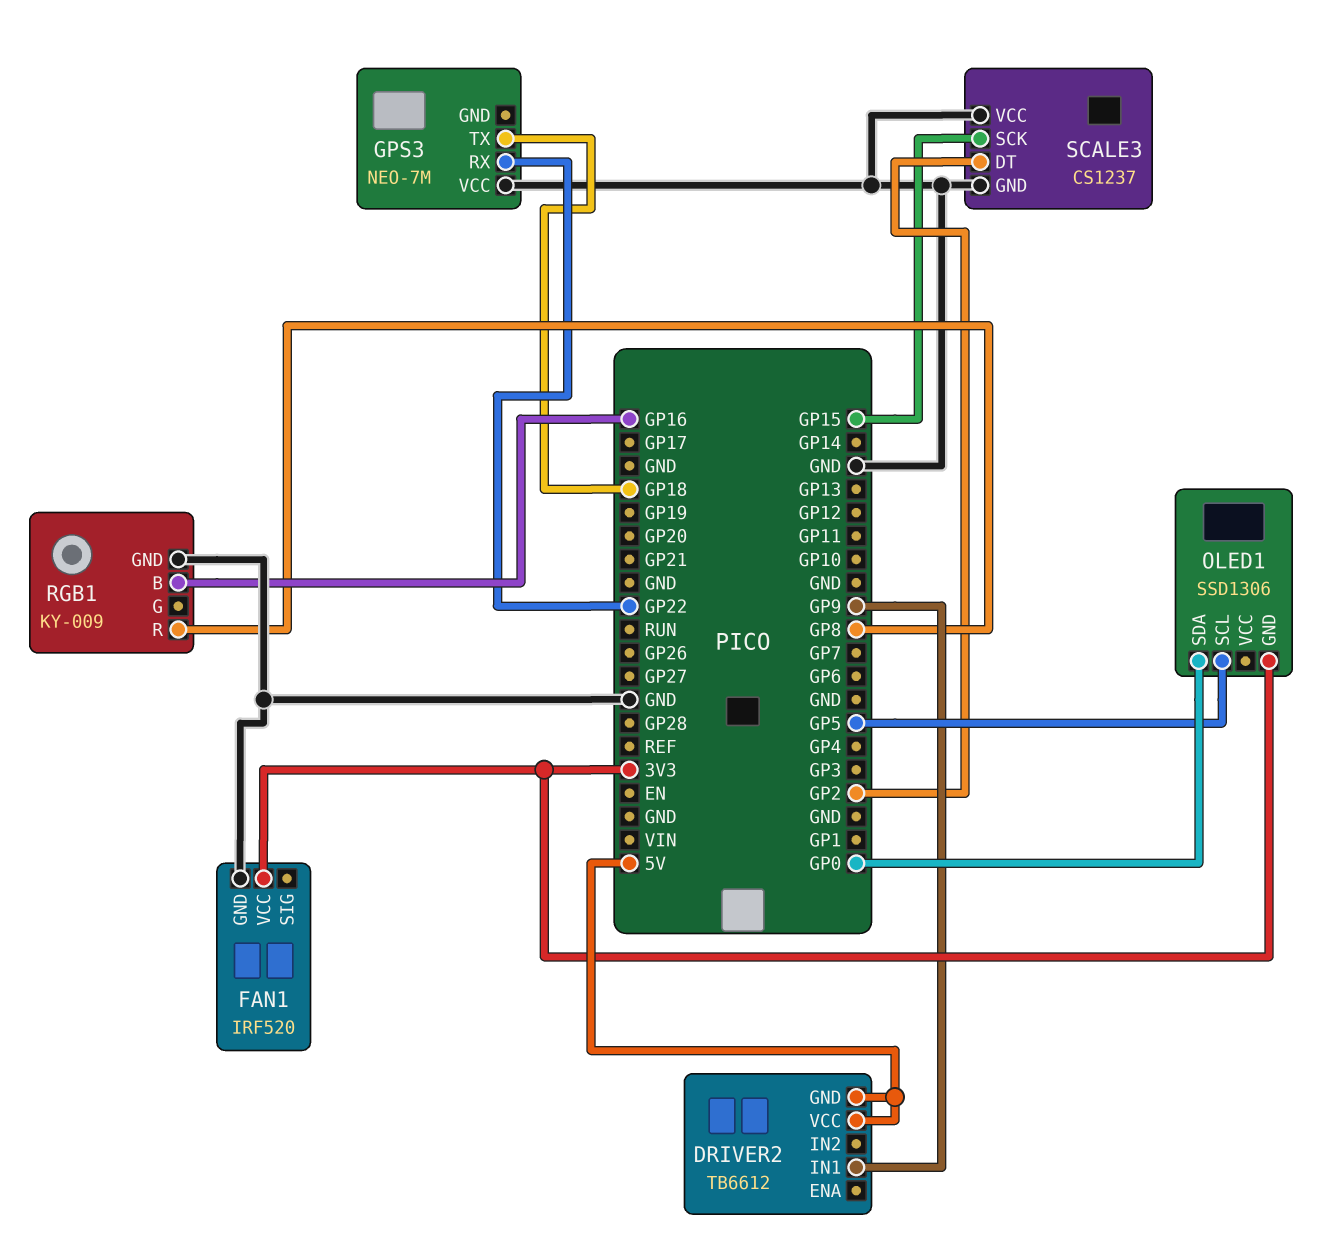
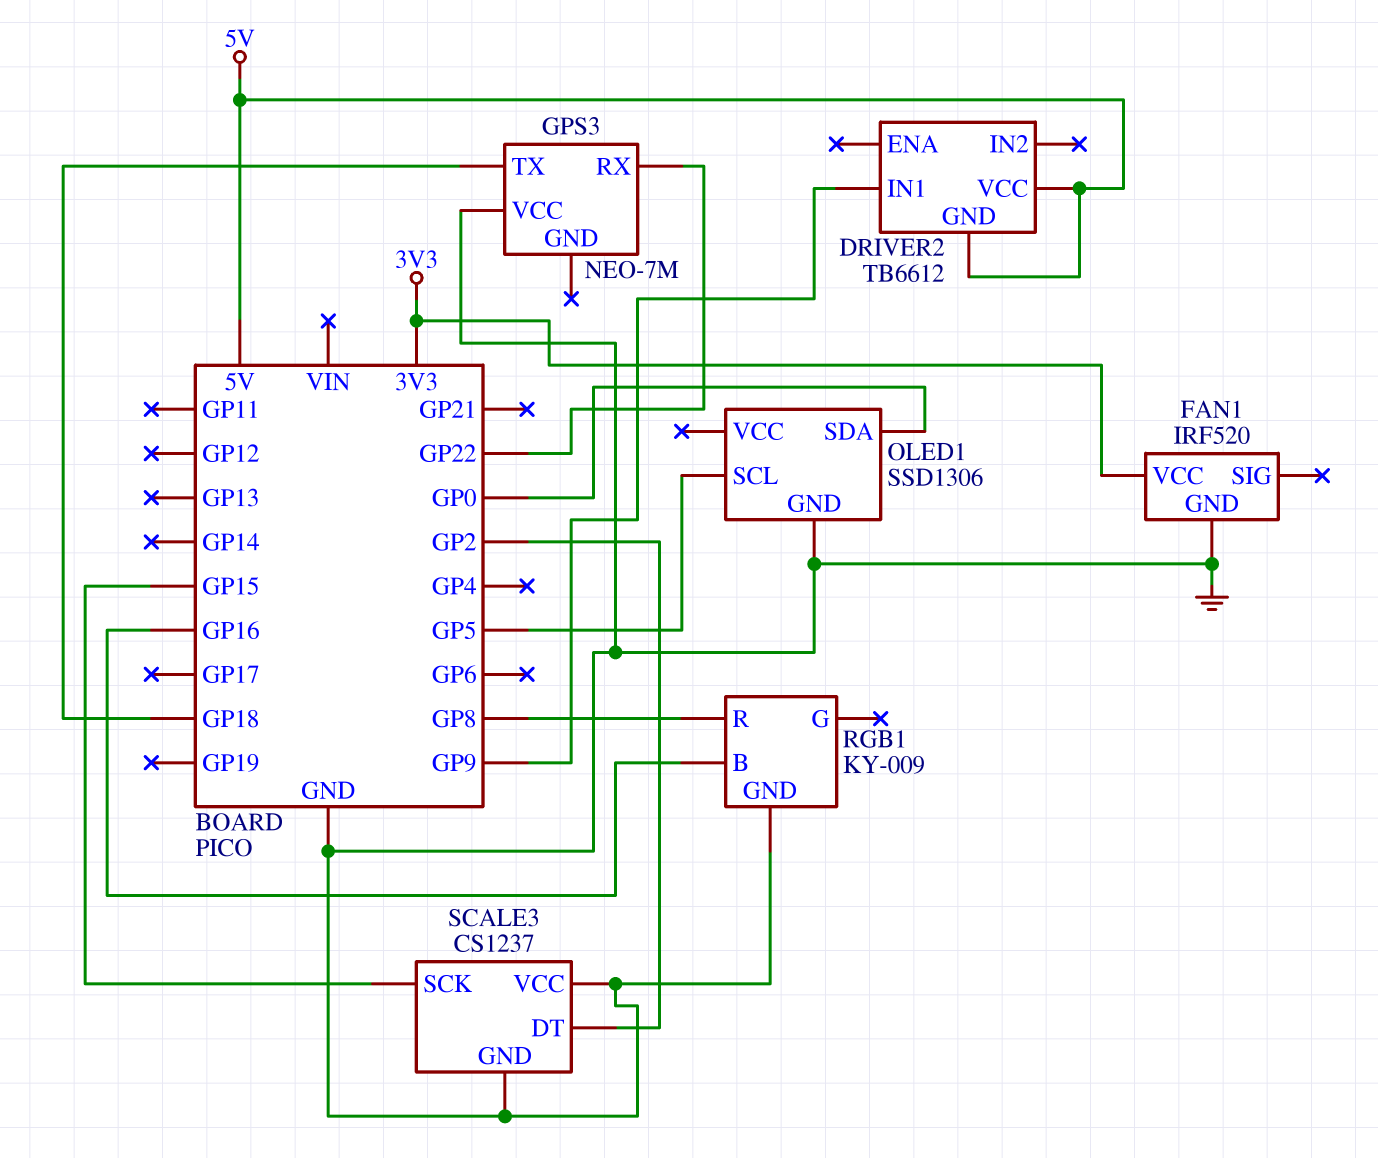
OLED1 pin GND: 3V3 -> GND

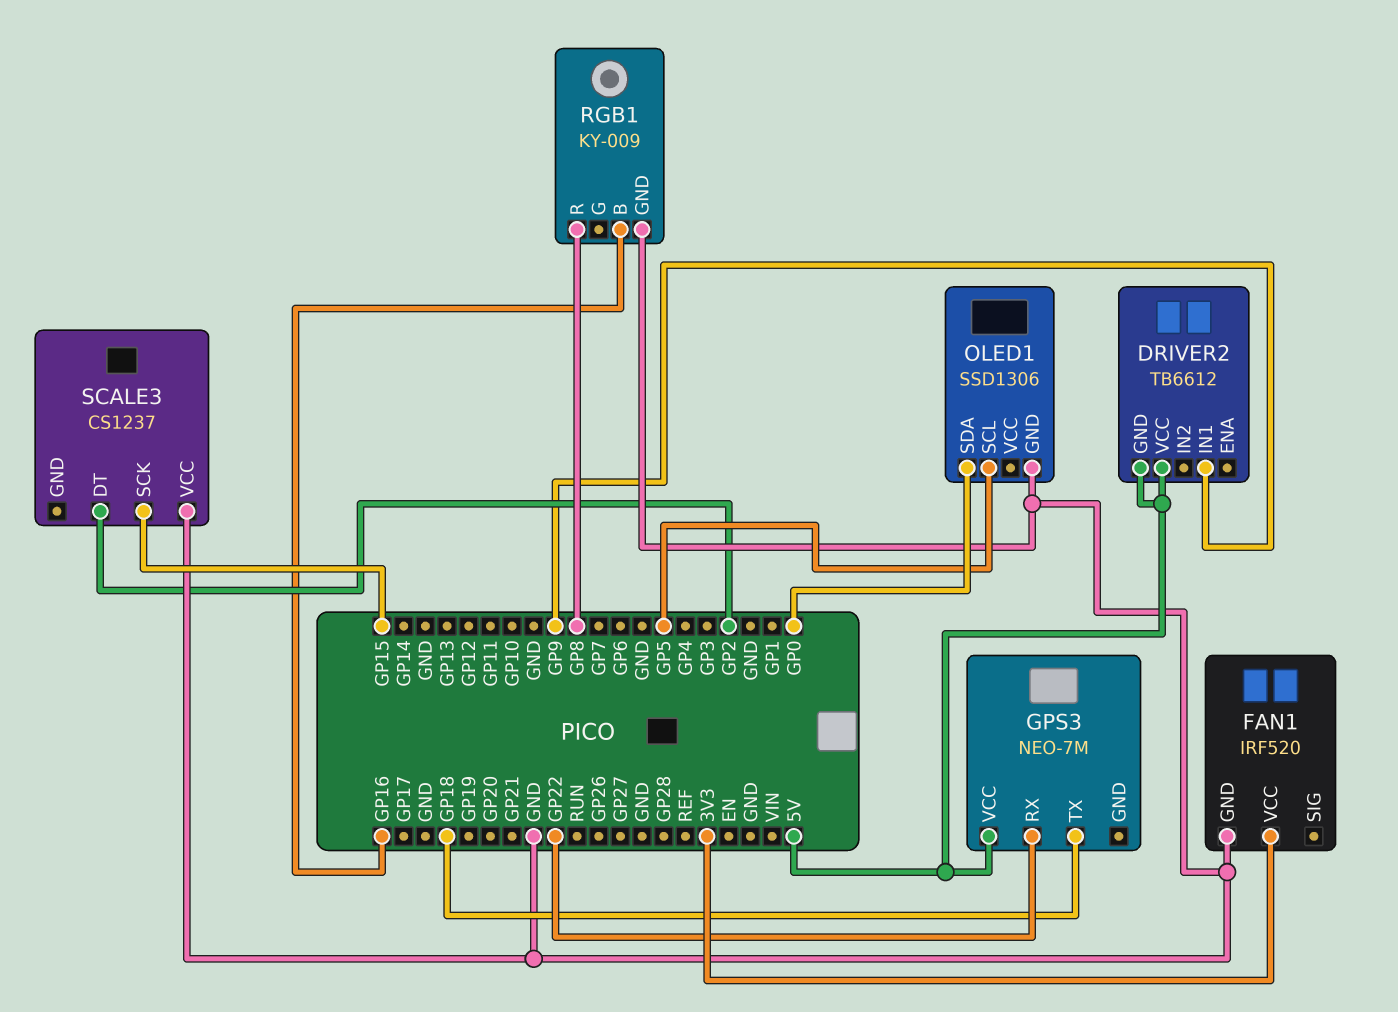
GPS3 pin VCC: GND -> 5V
SCALE3 pin GND: GND -> none

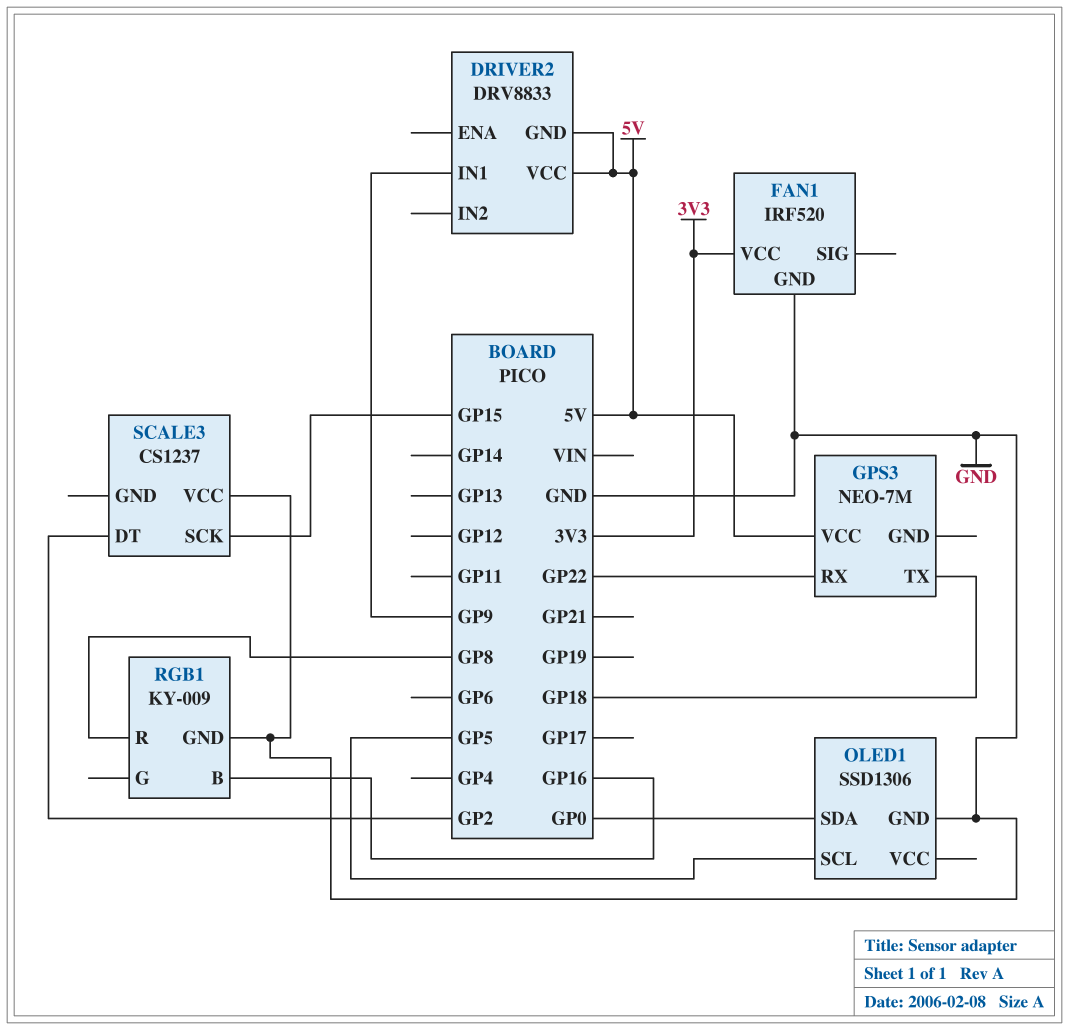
DRIVER2: TB6612 -> DRV8833

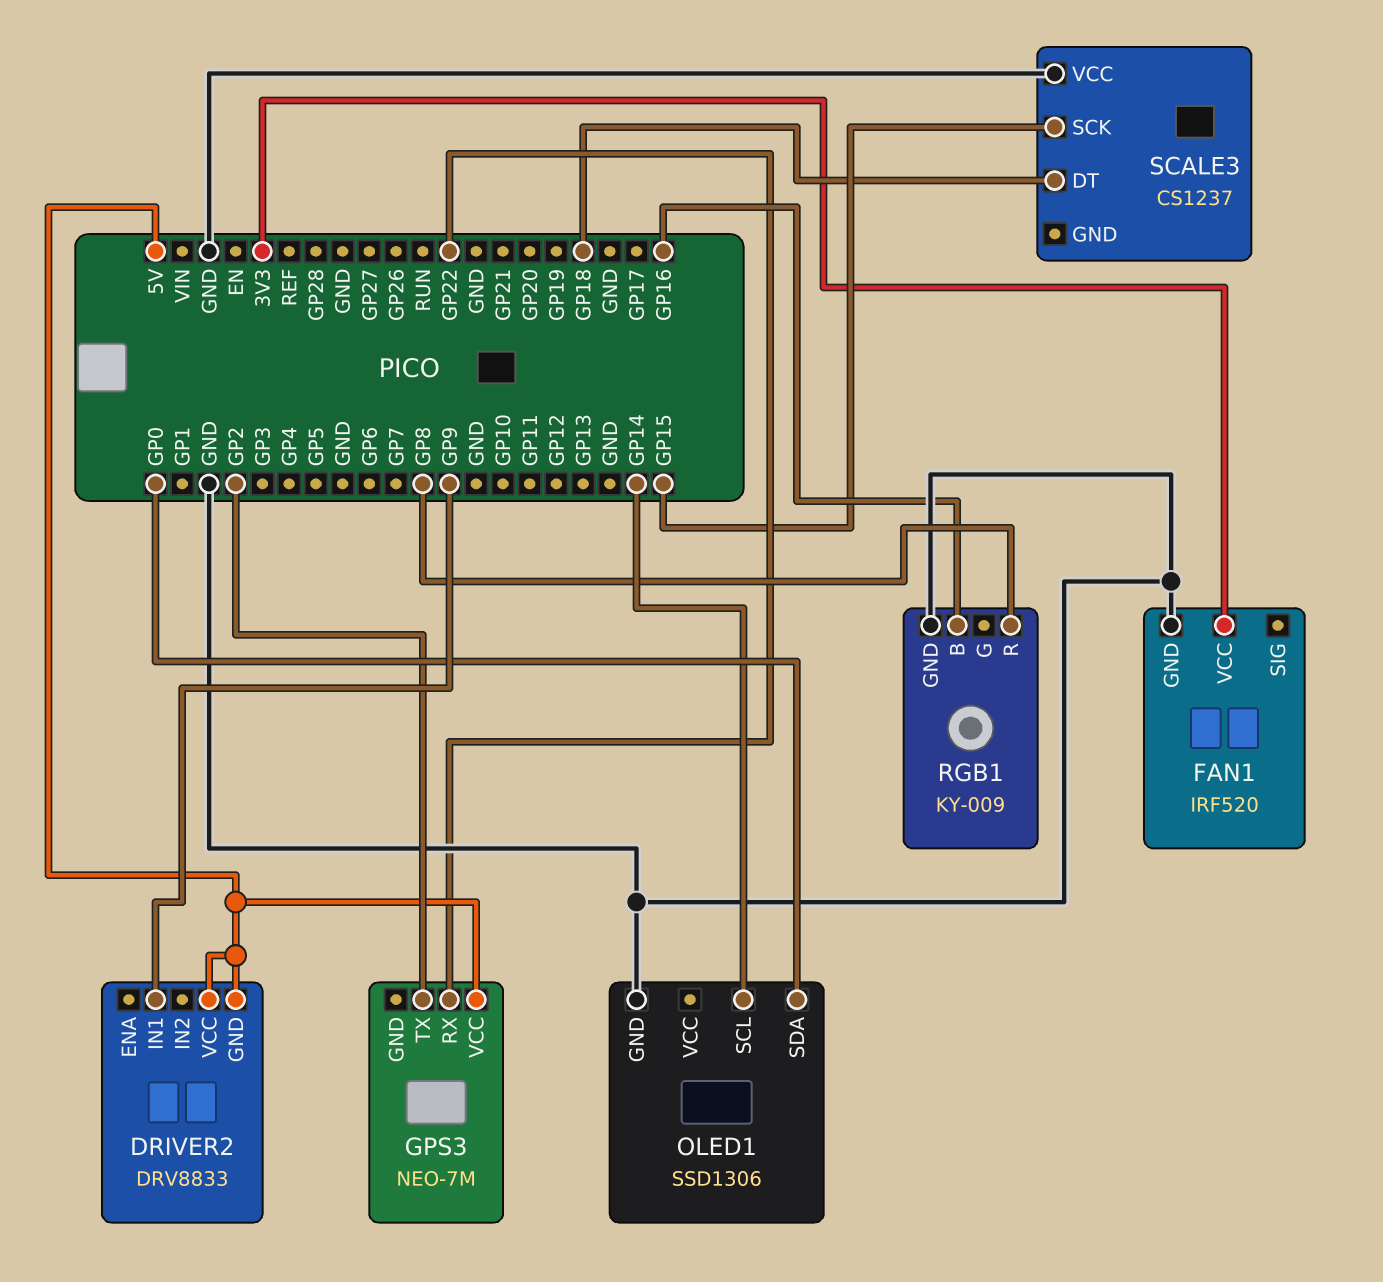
GPS3 pin TX: GP18 -> GP2
OLED1 pin SCL: GP5 -> GP14
SCALE3 pin DT: GP2 -> GP18

